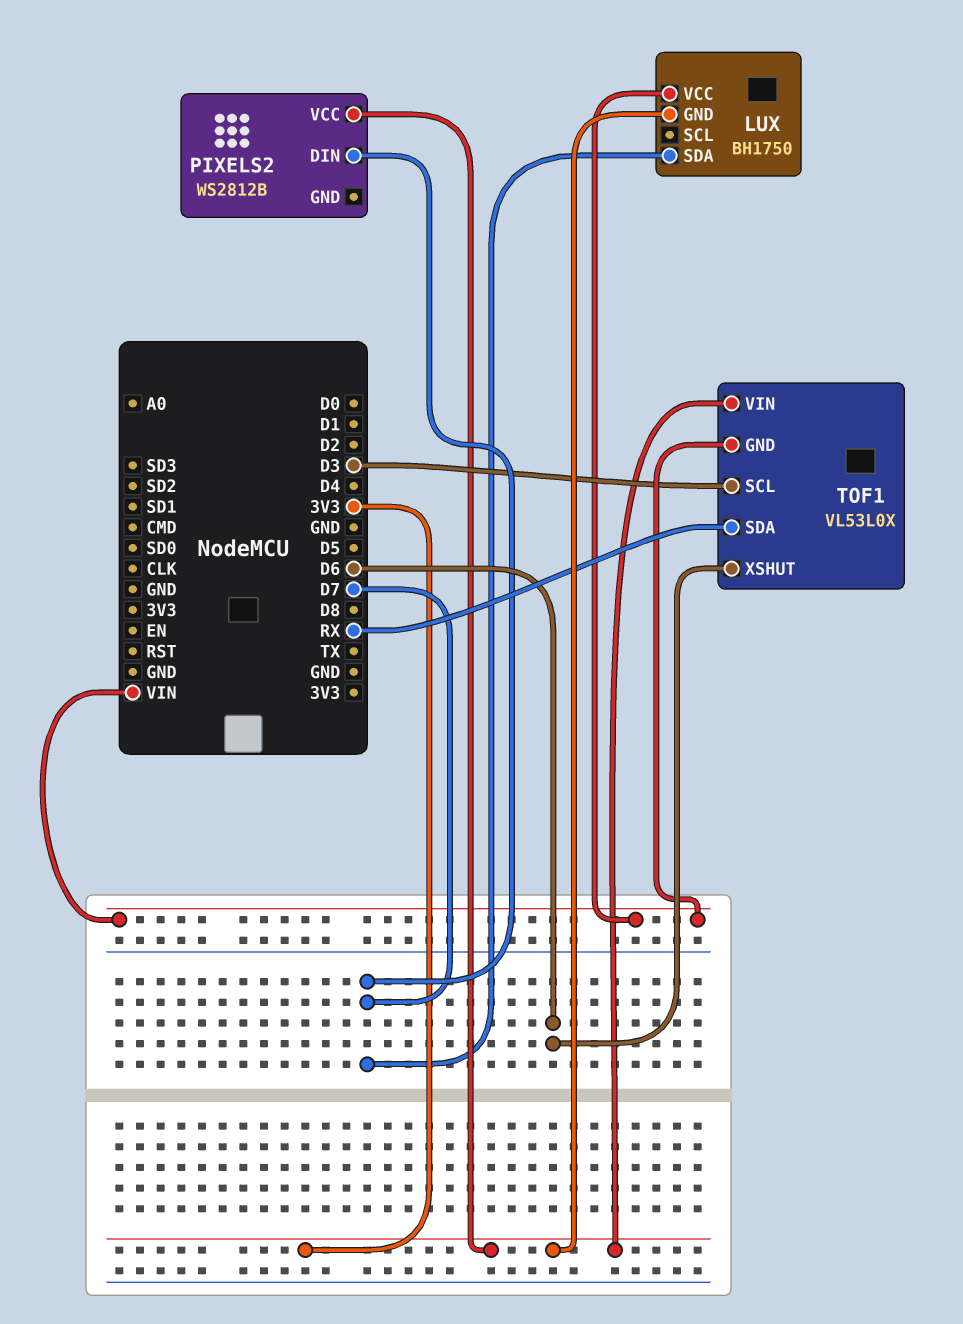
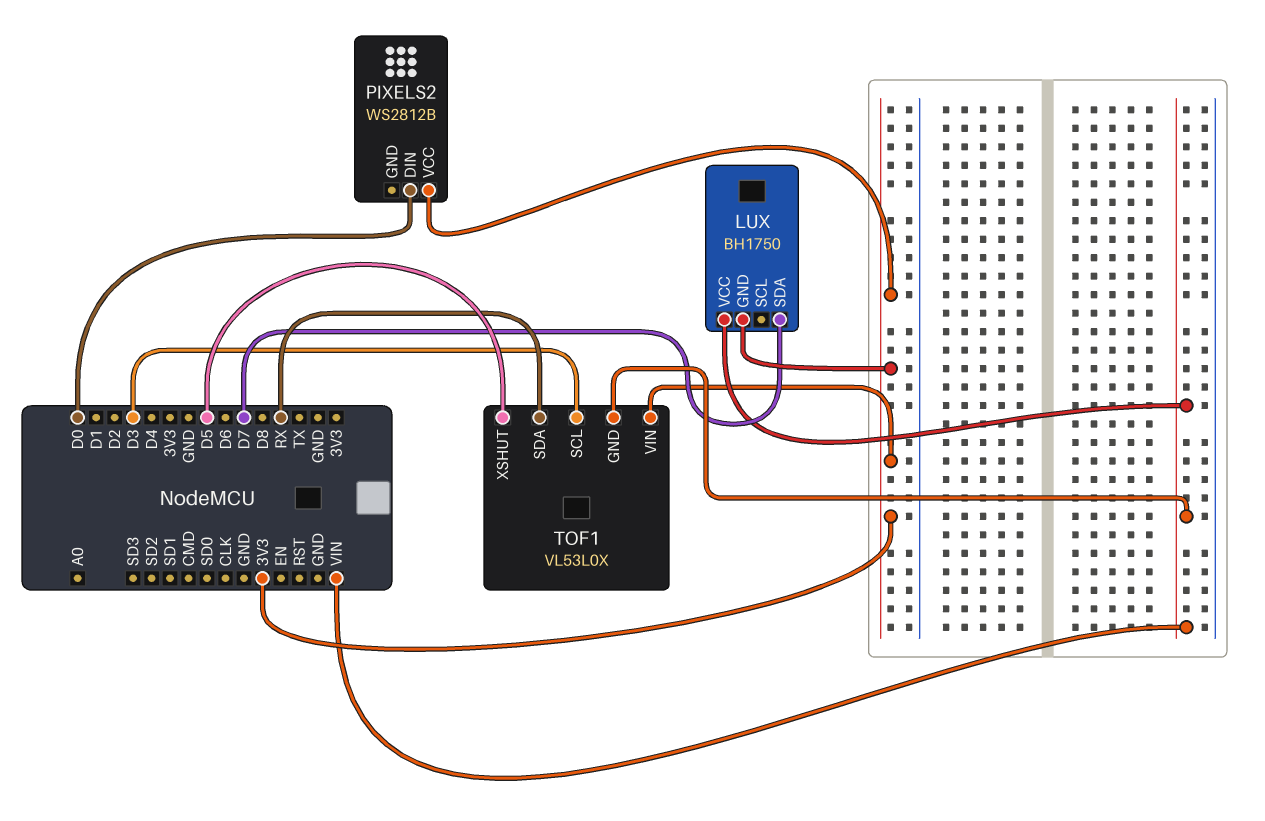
PIXELS2 pin DIN: D7 -> D0
TOF1 pin XSHUT: D6 -> D5

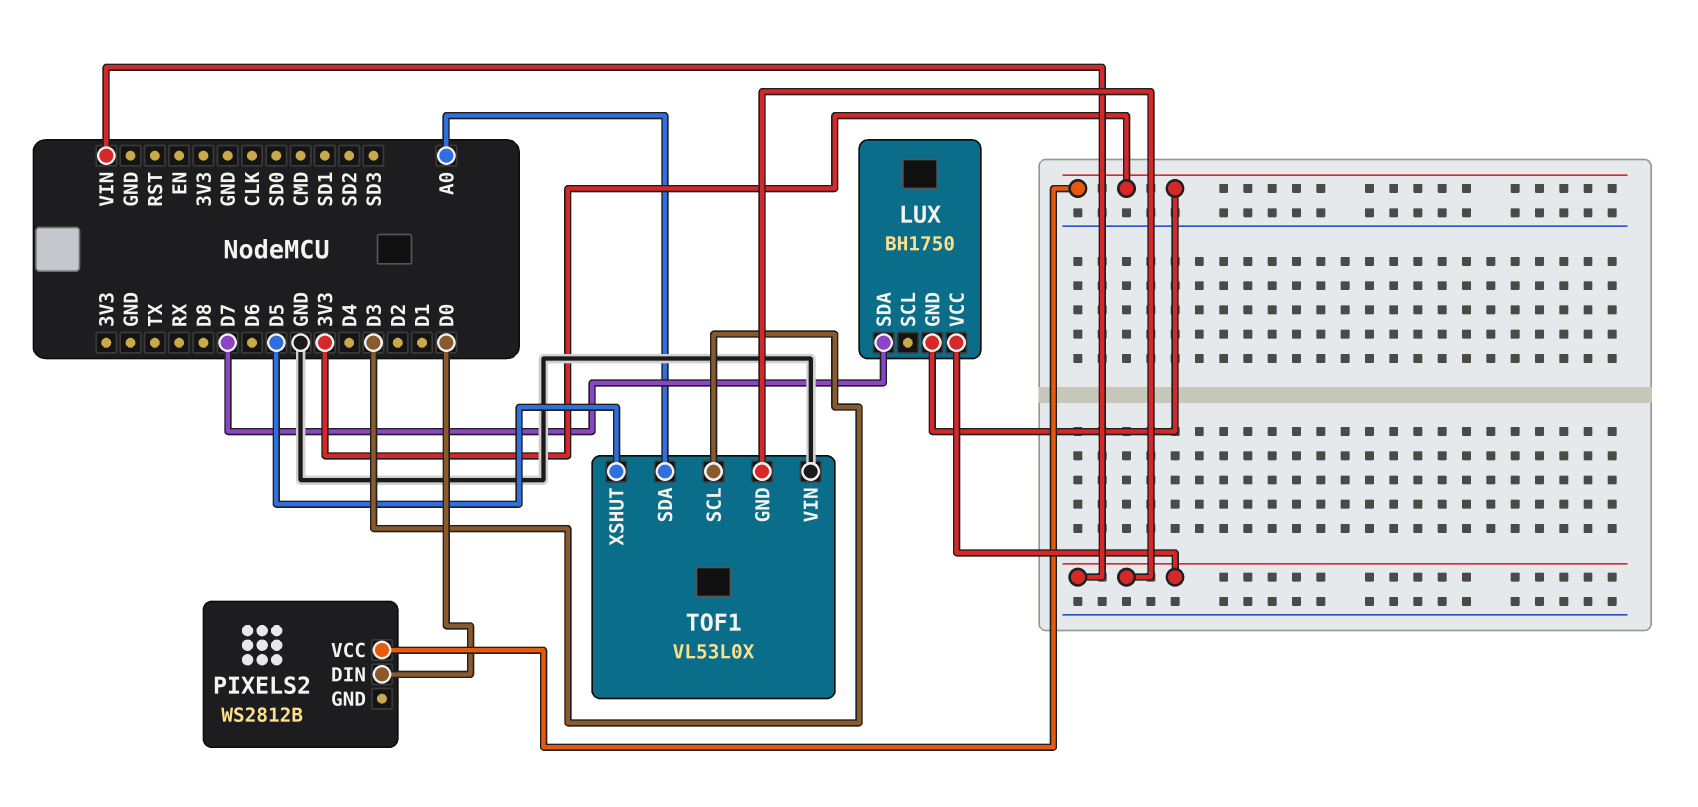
TOF1 pin SDA: RX -> A0
TOF1 pin VIN: 3V3 -> GND

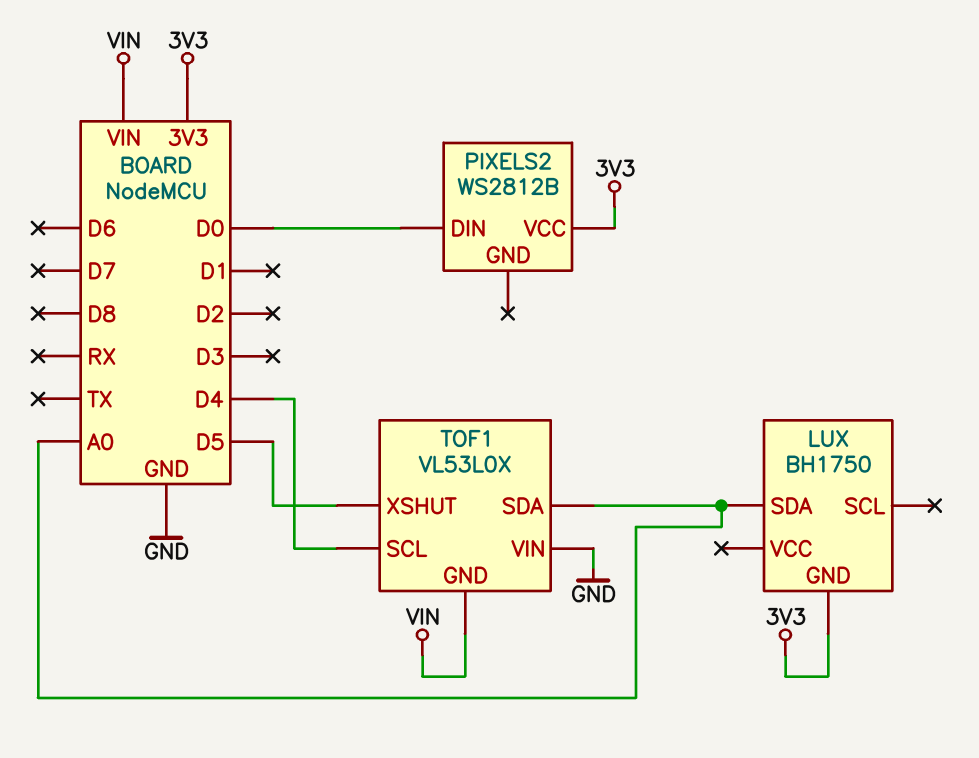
LUX pin SDA: D7 -> A0
LUX pin VCC: VIN -> none
TOF1 pin SCL: D3 -> D4

